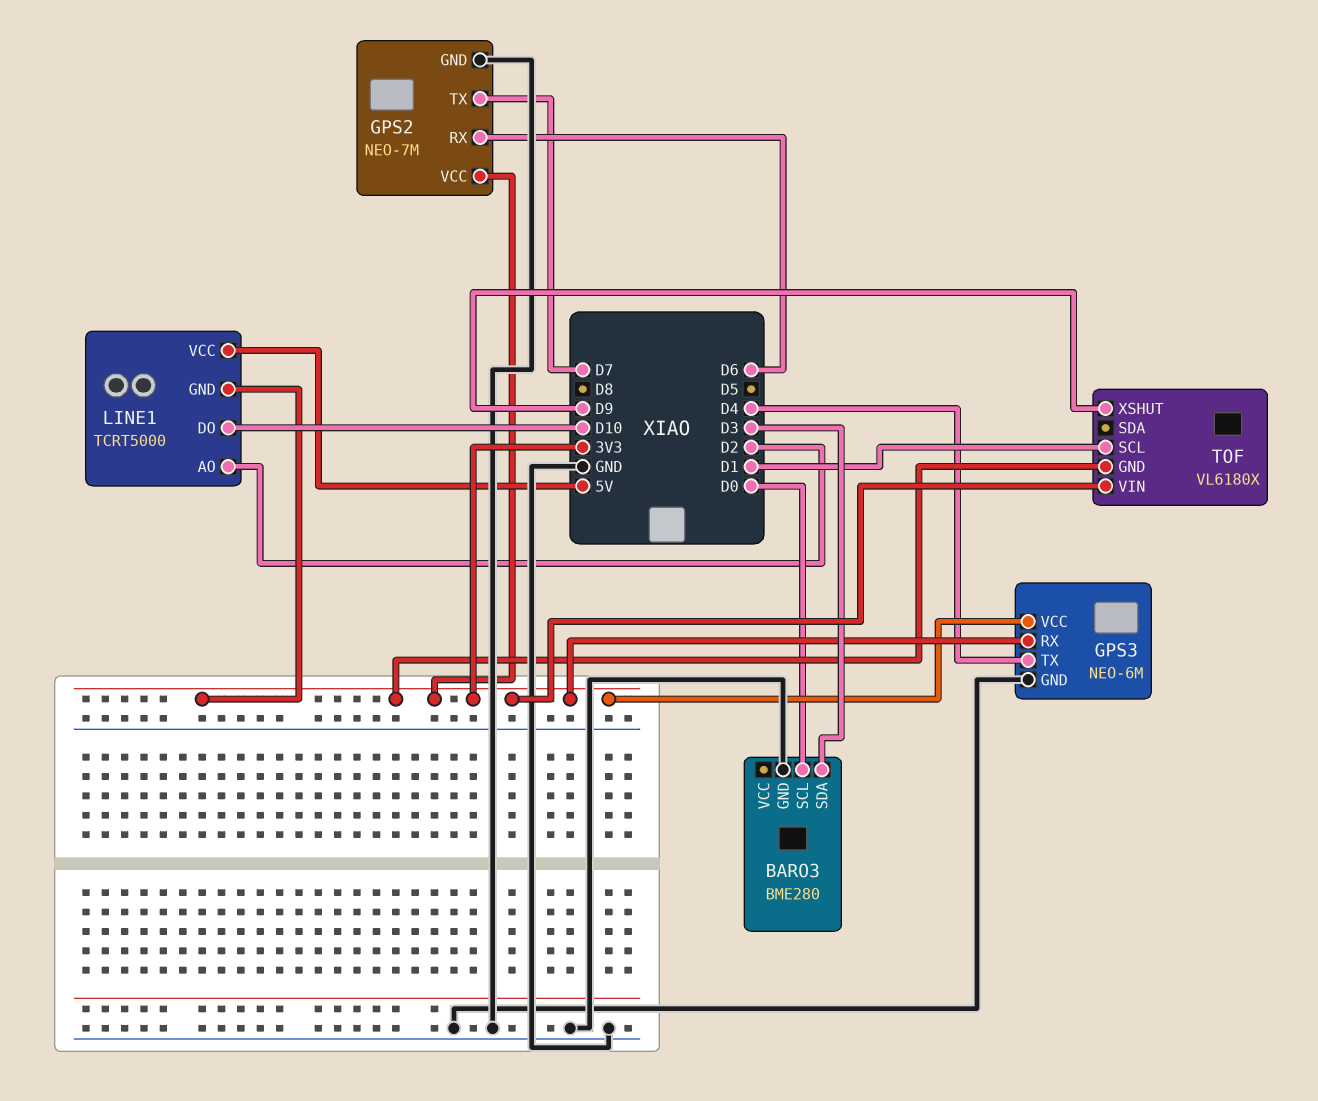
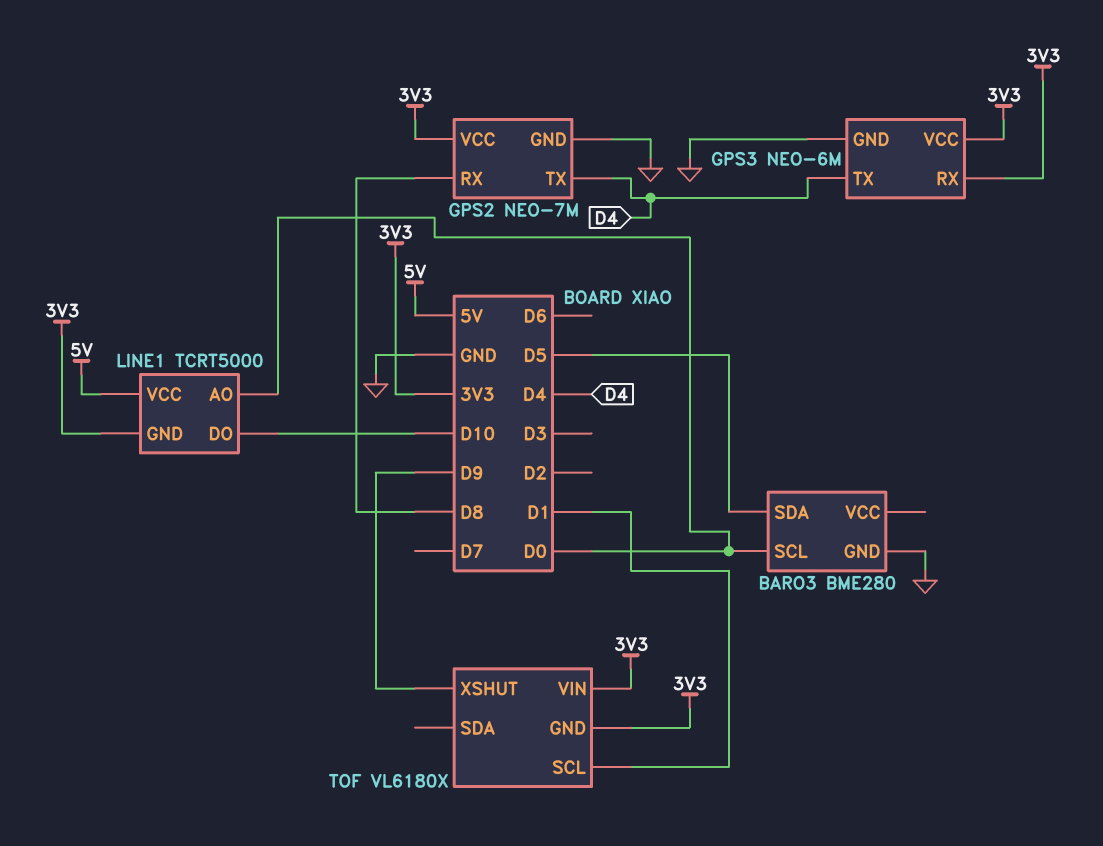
BARO3 pin SDA: D3 -> D5
GPS2 pin RX: D6 -> D8
GPS2 pin TX: D7 -> D4
LINE1 pin AO: D2 -> D0

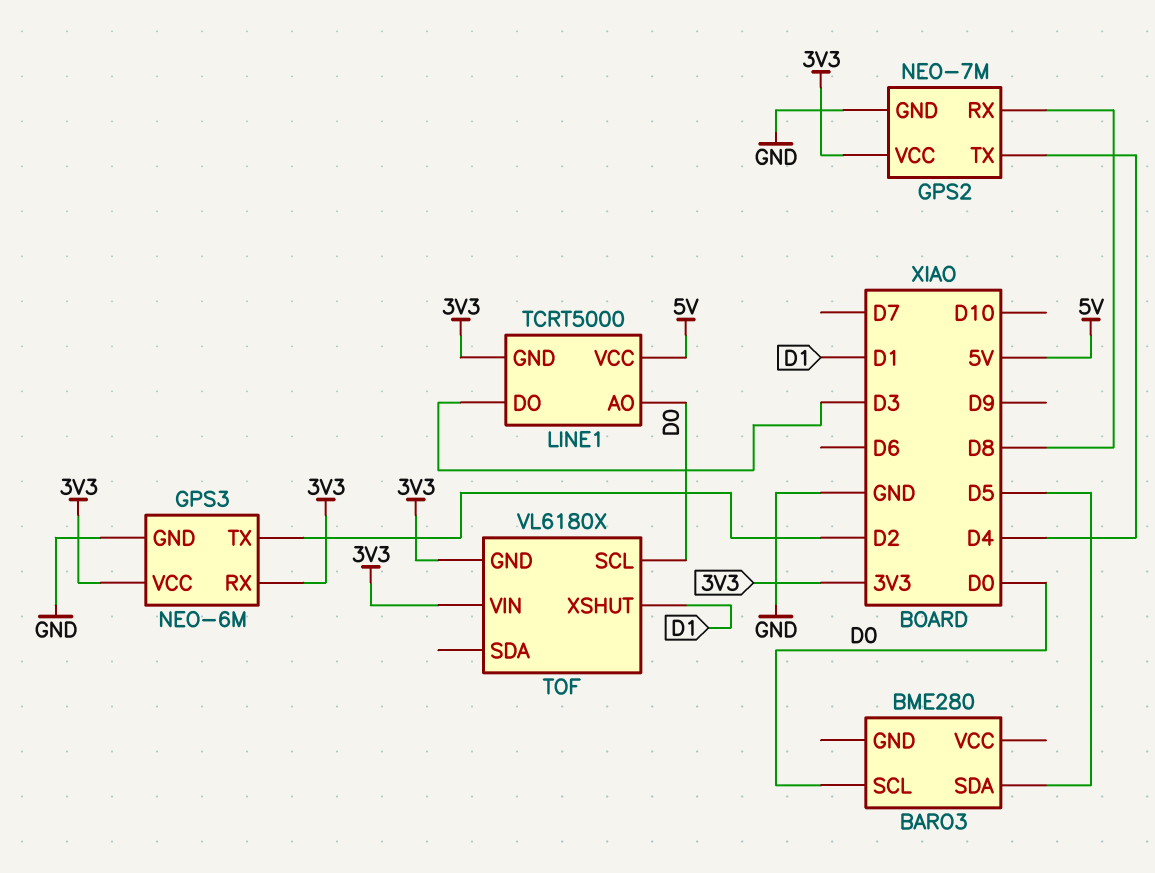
BARO3 pin GND: GND -> none
GPS3 pin TX: D4 -> D2
LINE1 pin DO: D10 -> D3
TOF pin SCL: D1 -> D0
TOF pin XSHUT: D9 -> D1

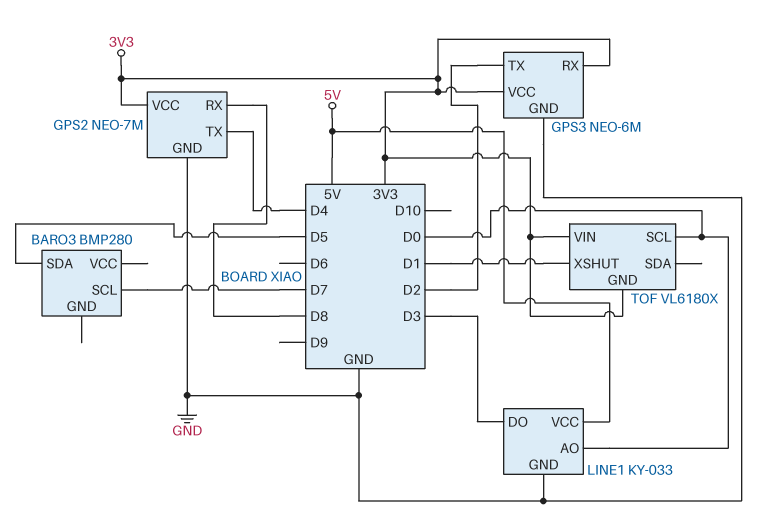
BARO3: BME280 -> BMP280
BARO3 pin SCL: D0 -> D7
LINE1: TCRT5000 -> KY-033
LINE1 pin GND: 3V3 -> GND

